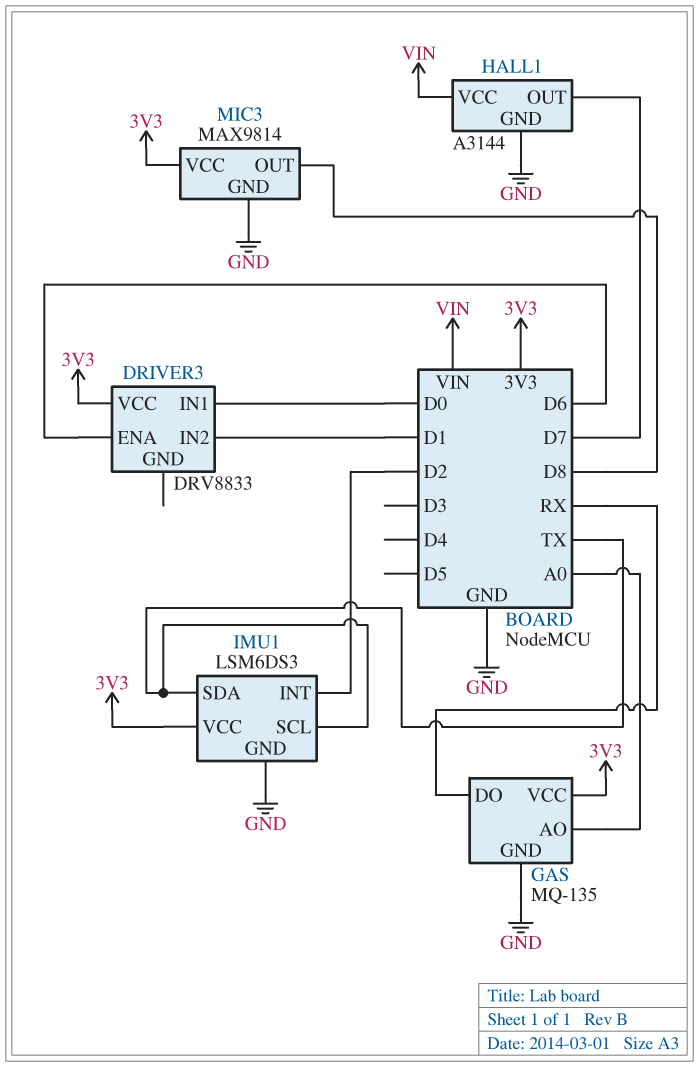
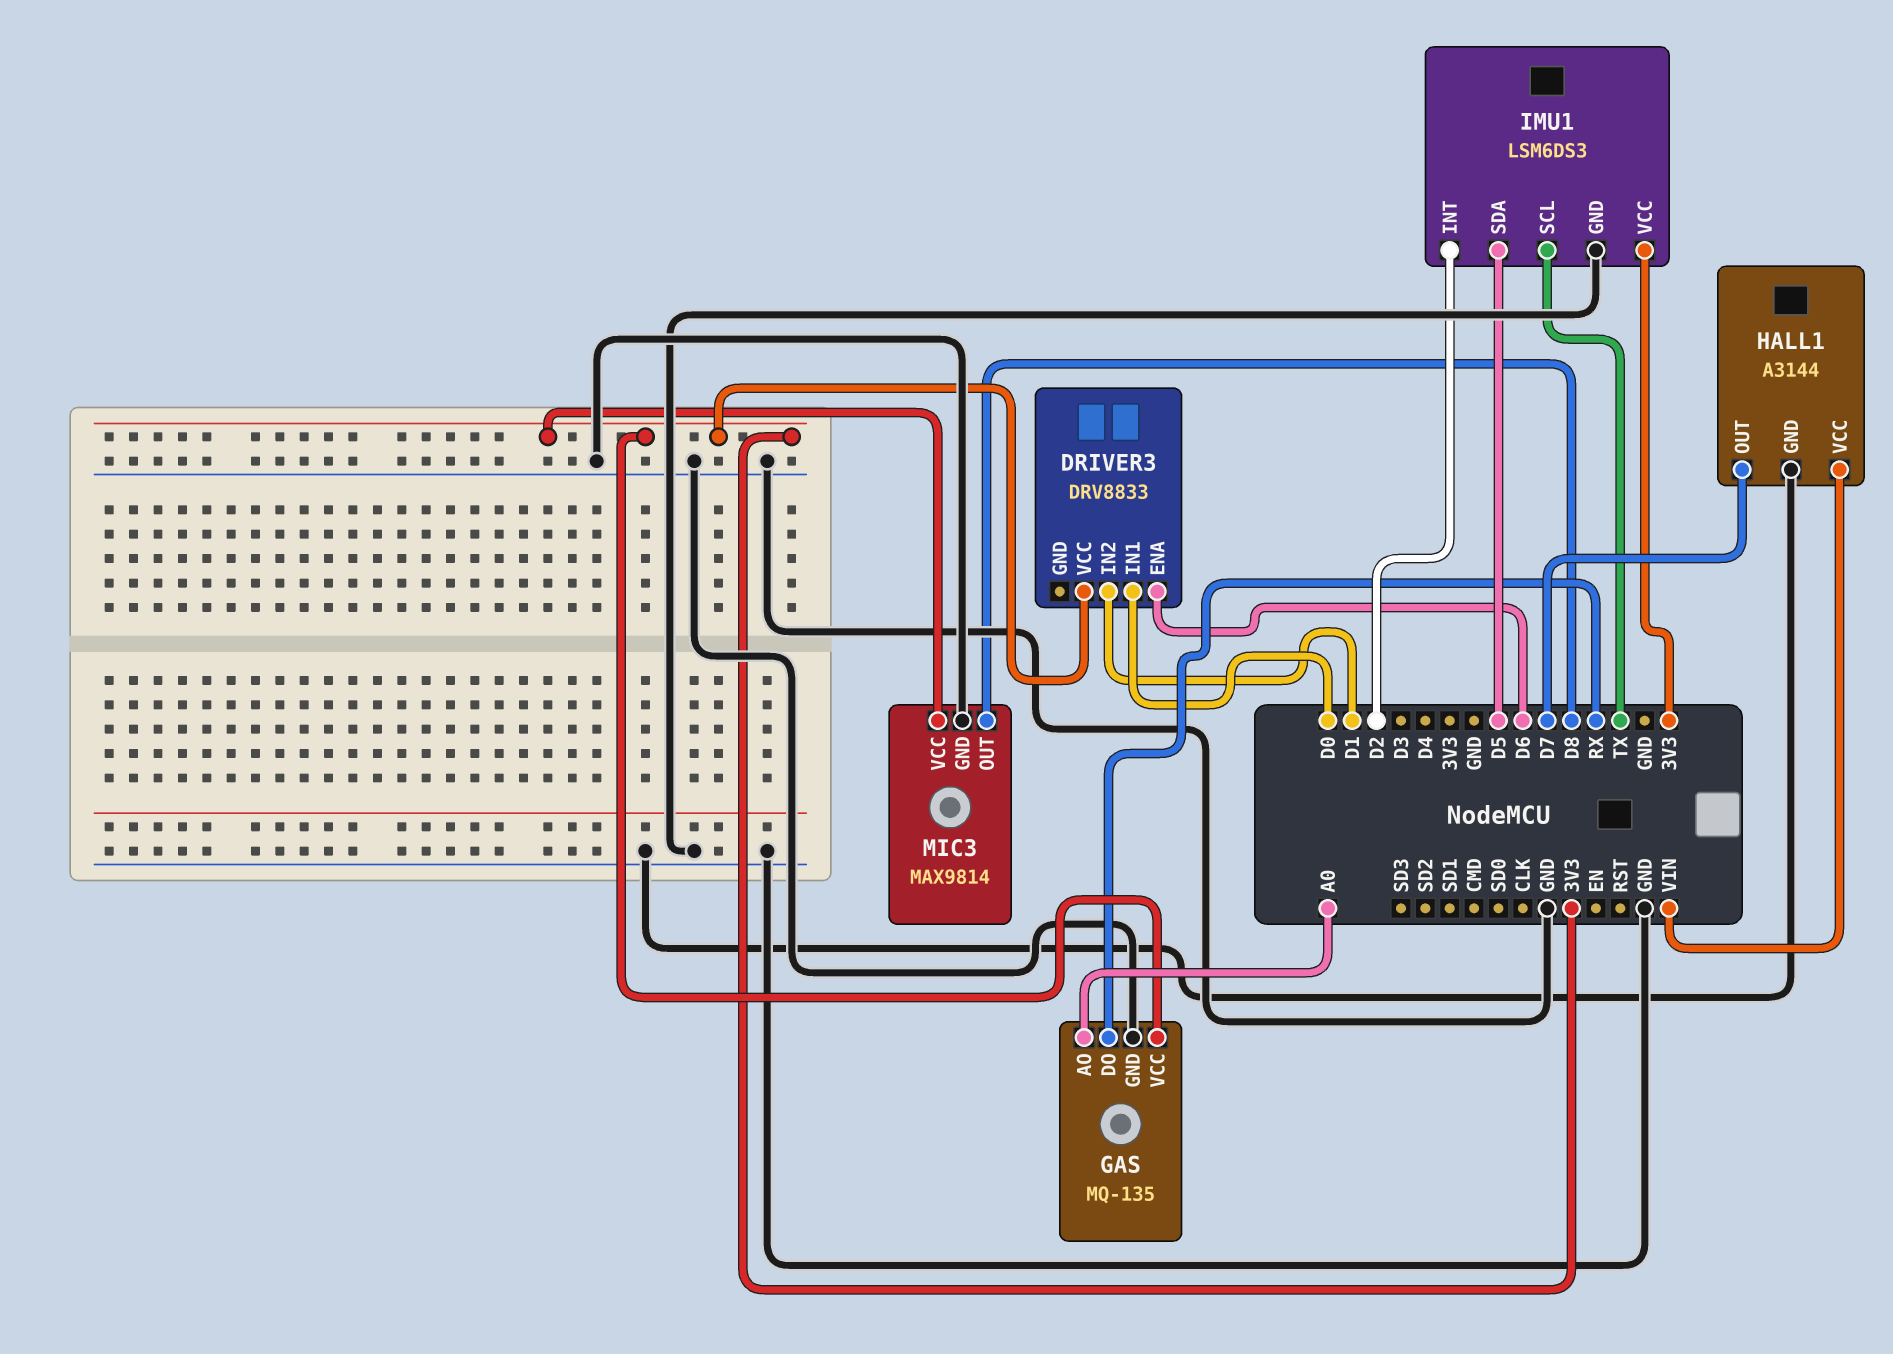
IMU1 pin SDA: TX -> D5

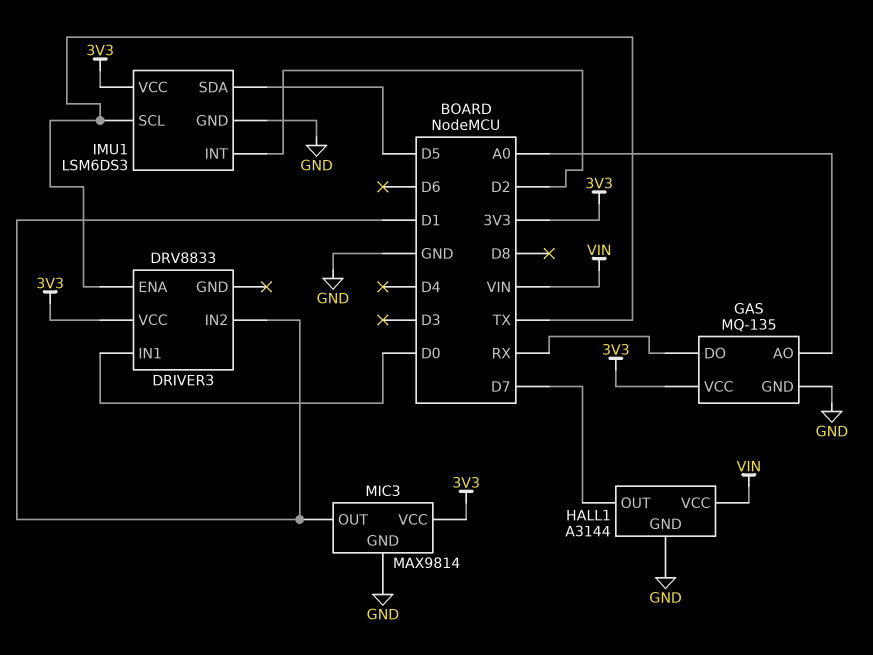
DRIVER3 pin ENA: D6 -> TX
MIC3 pin OUT: D8 -> D1

